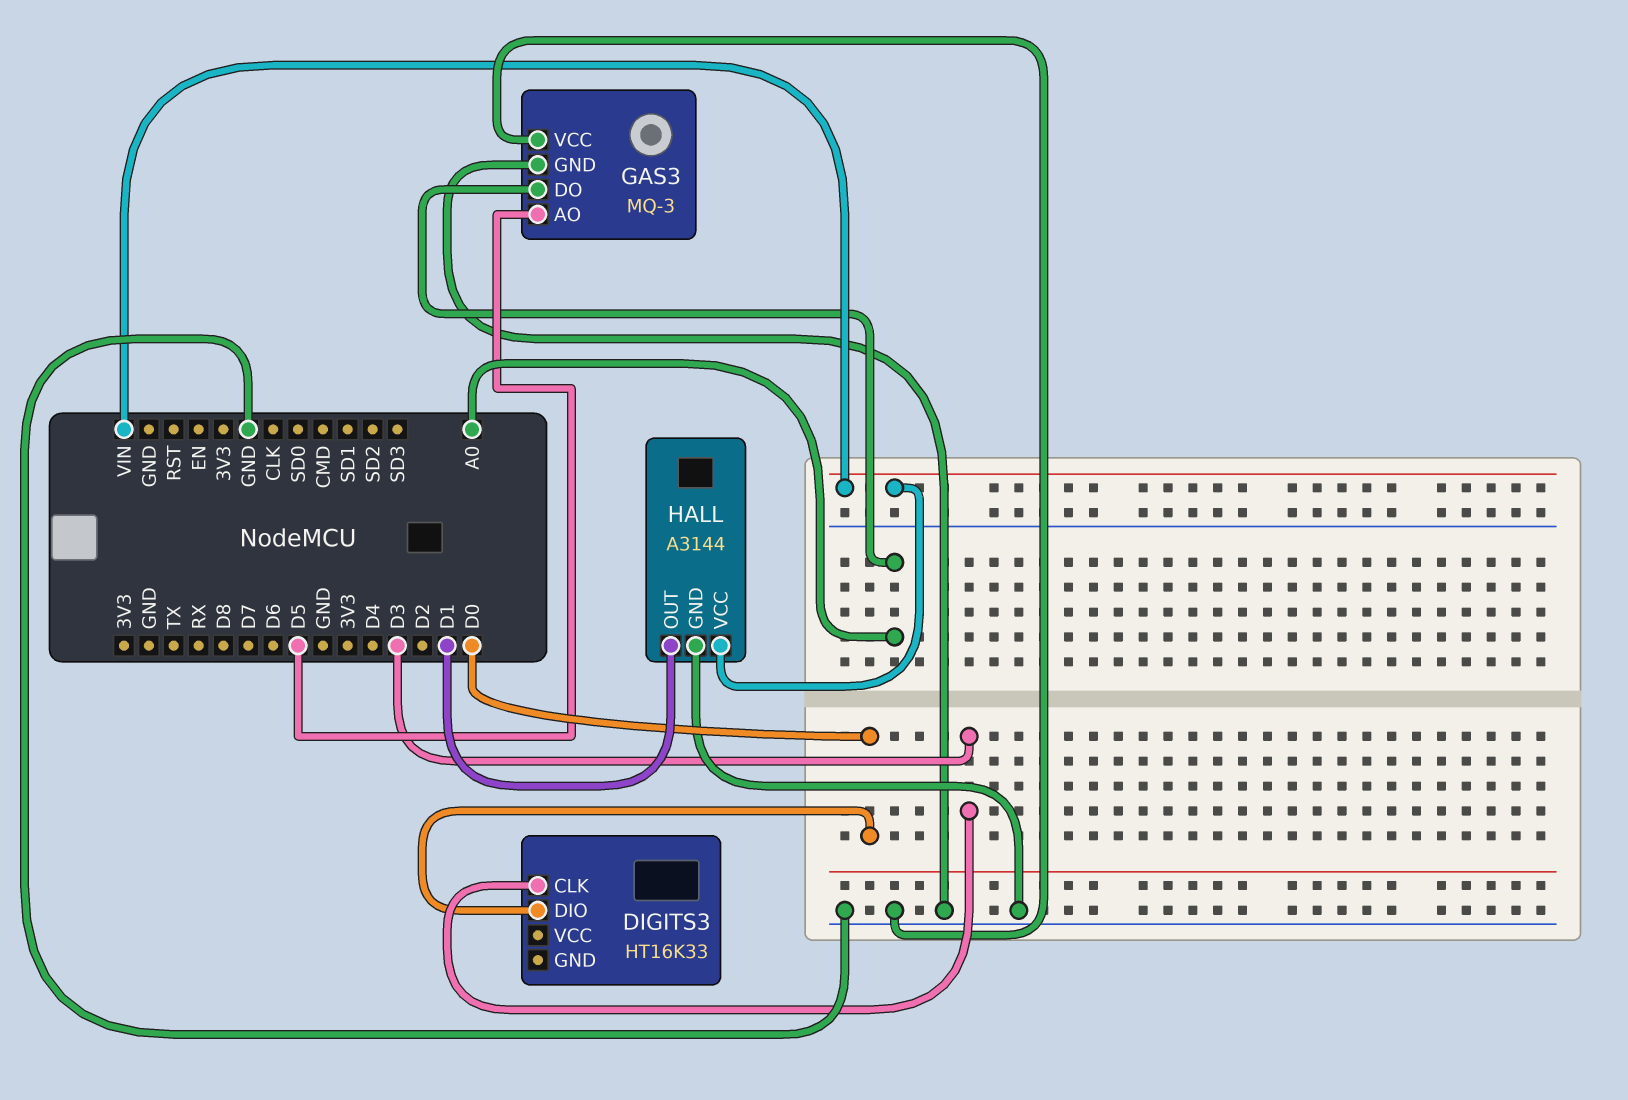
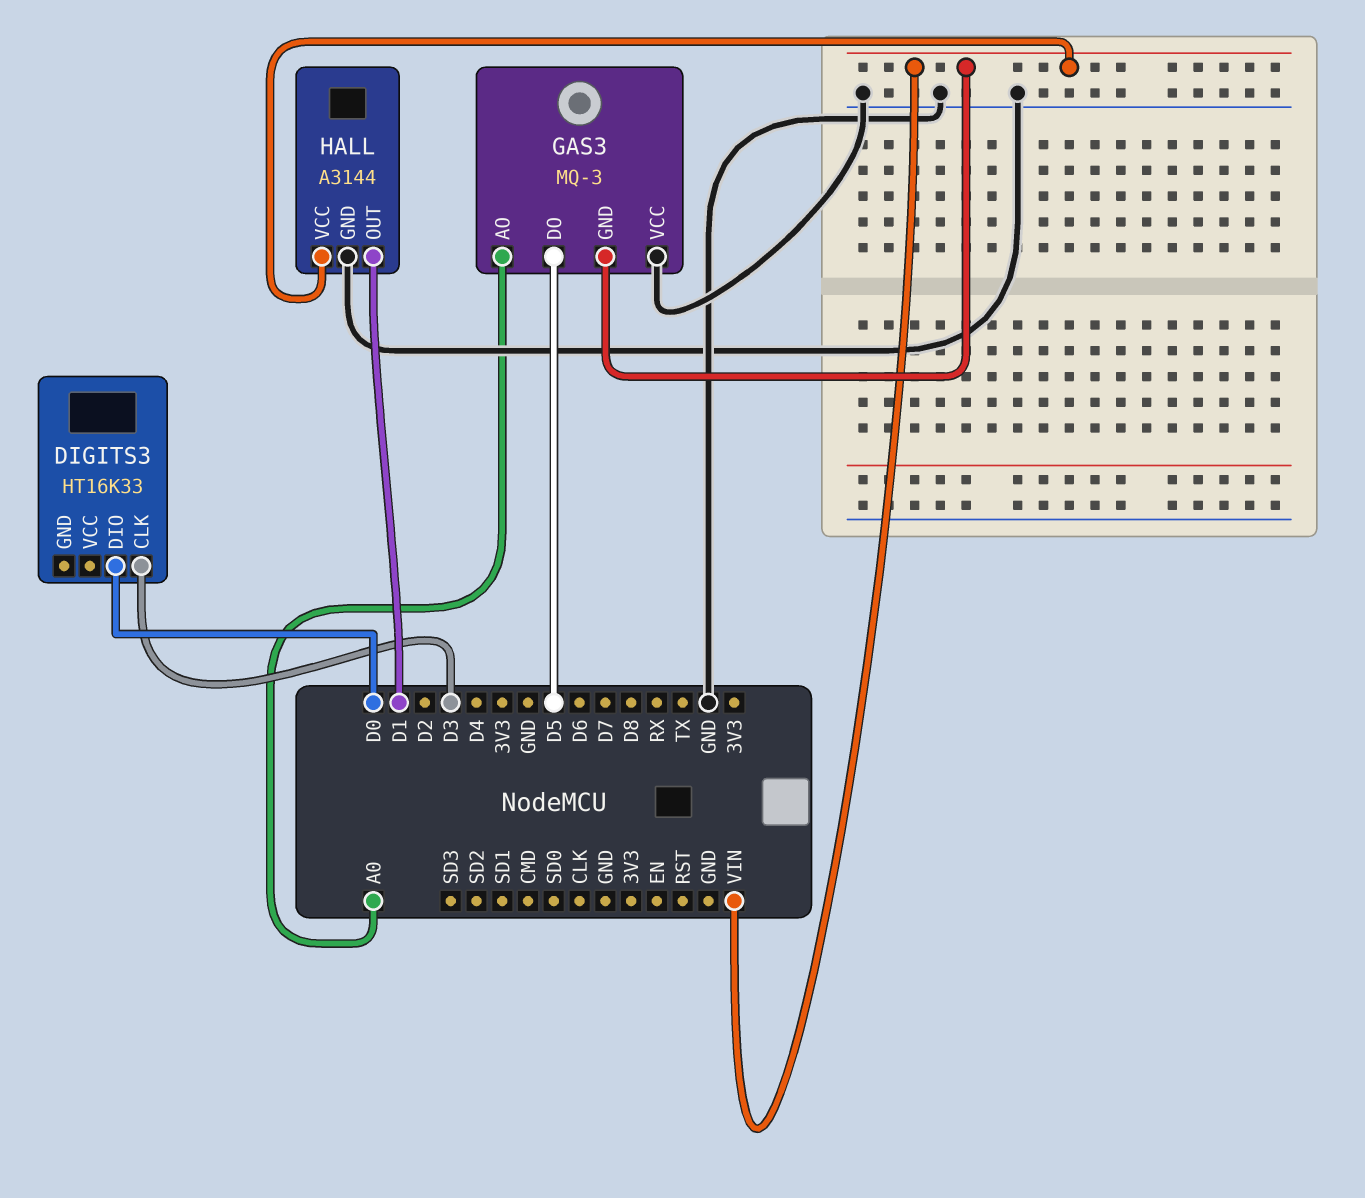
GAS3 pin AO: D5 -> A0
GAS3 pin DO: A0 -> D5
GAS3 pin GND: GND -> VIN

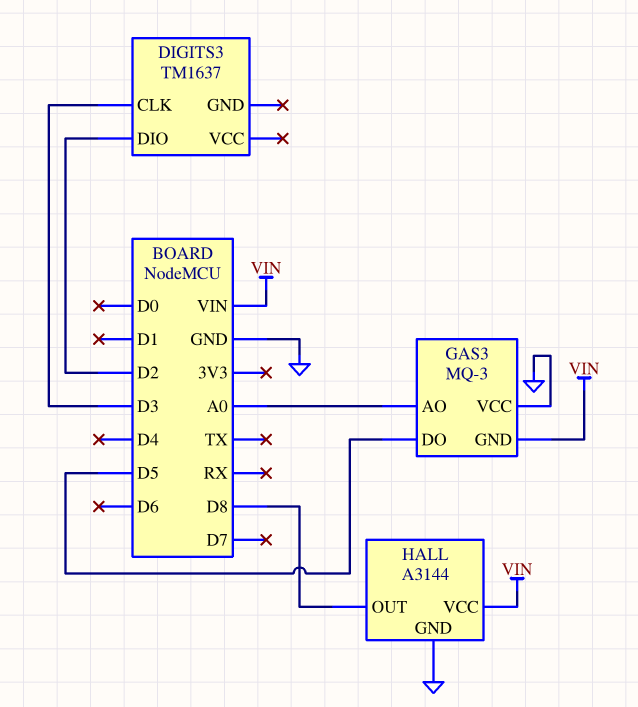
DIGITS3: HT16K33 -> TM1637
DIGITS3 pin DIO: D0 -> D2
HALL pin OUT: D1 -> D8

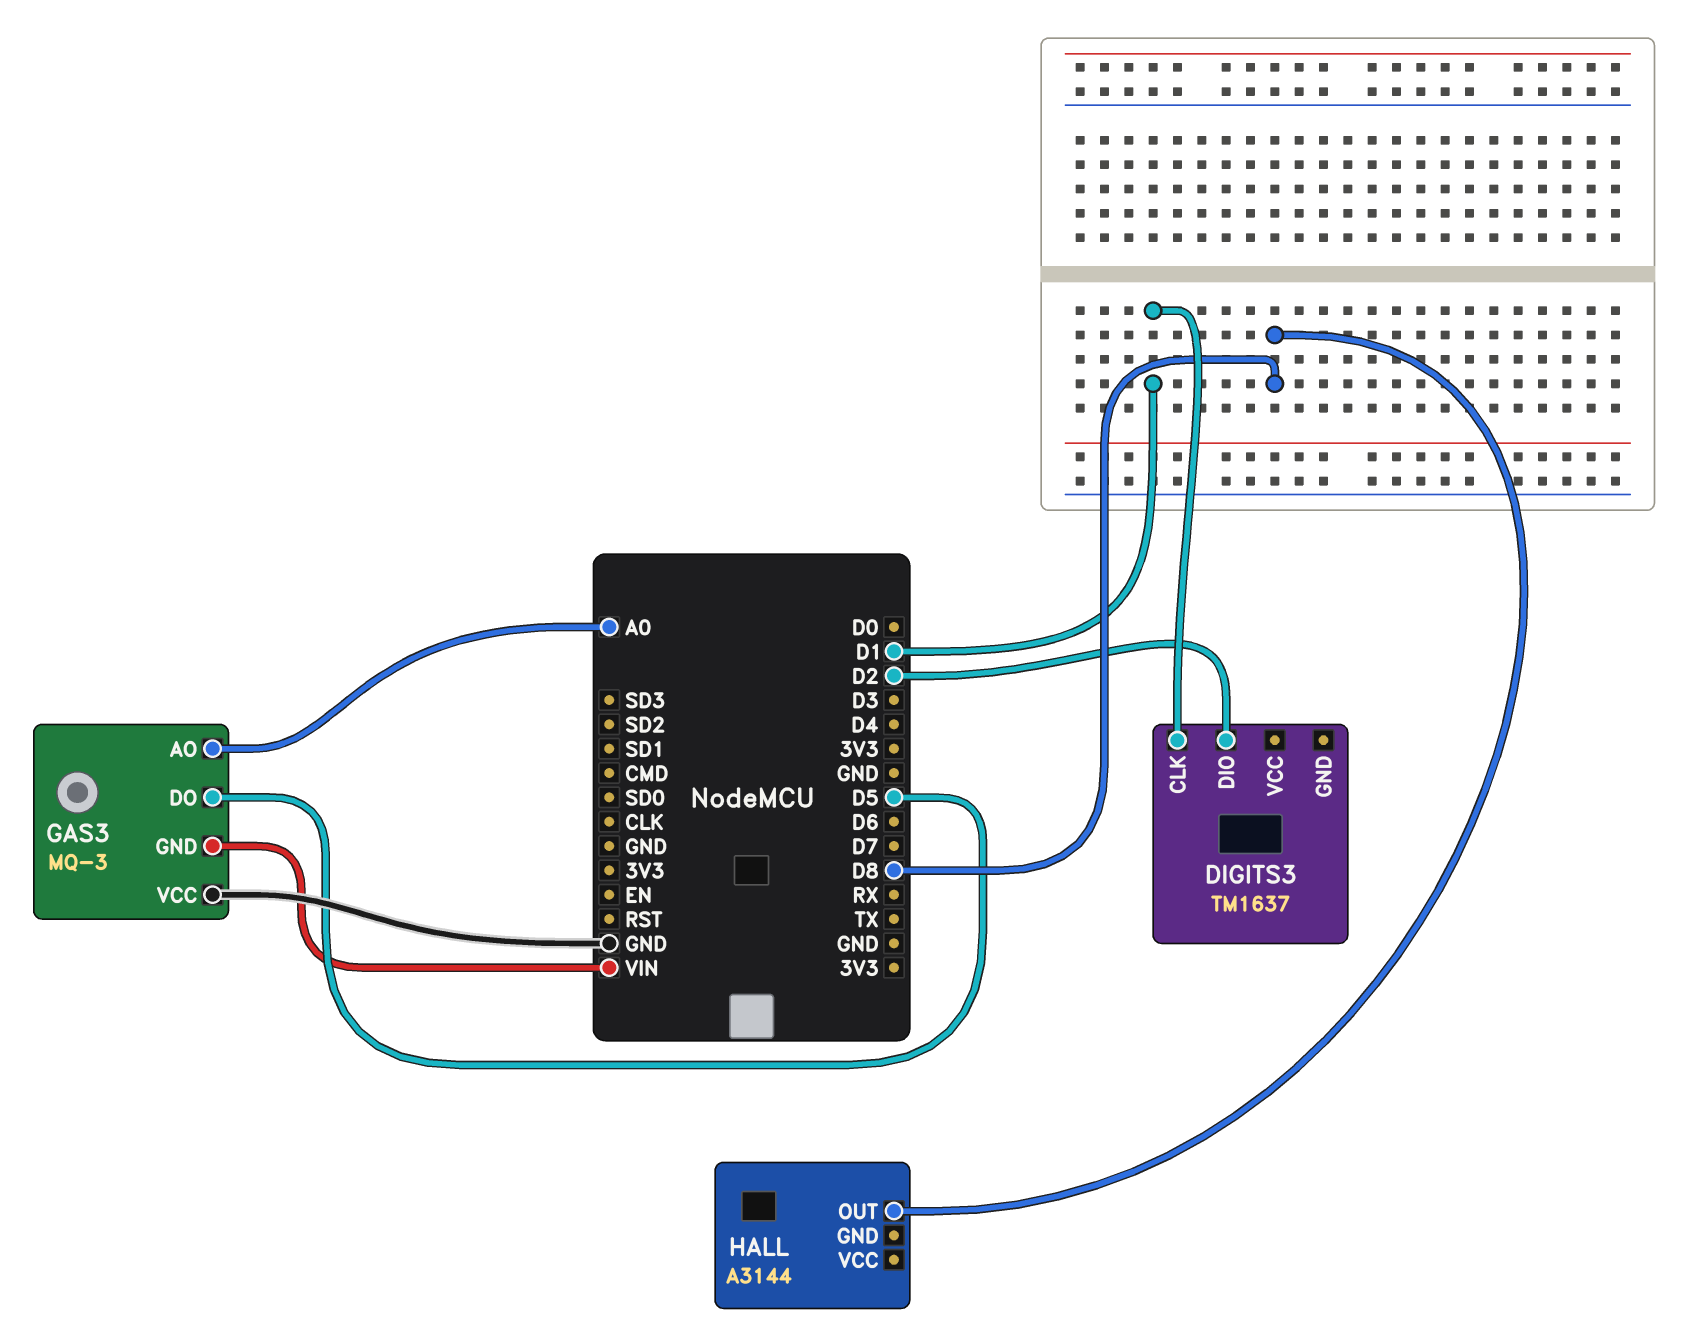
DIGITS3 pin CLK: D3 -> D1
HALL pin GND: GND -> none
HALL pin VCC: VIN -> none

